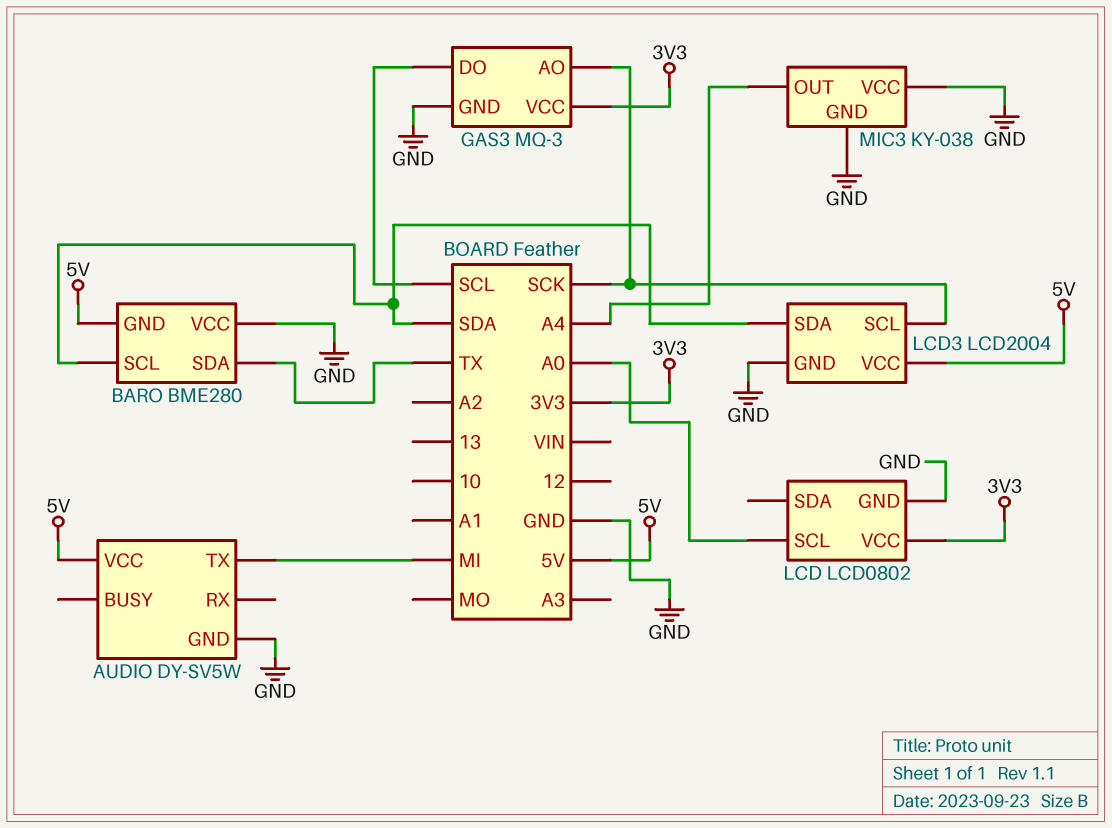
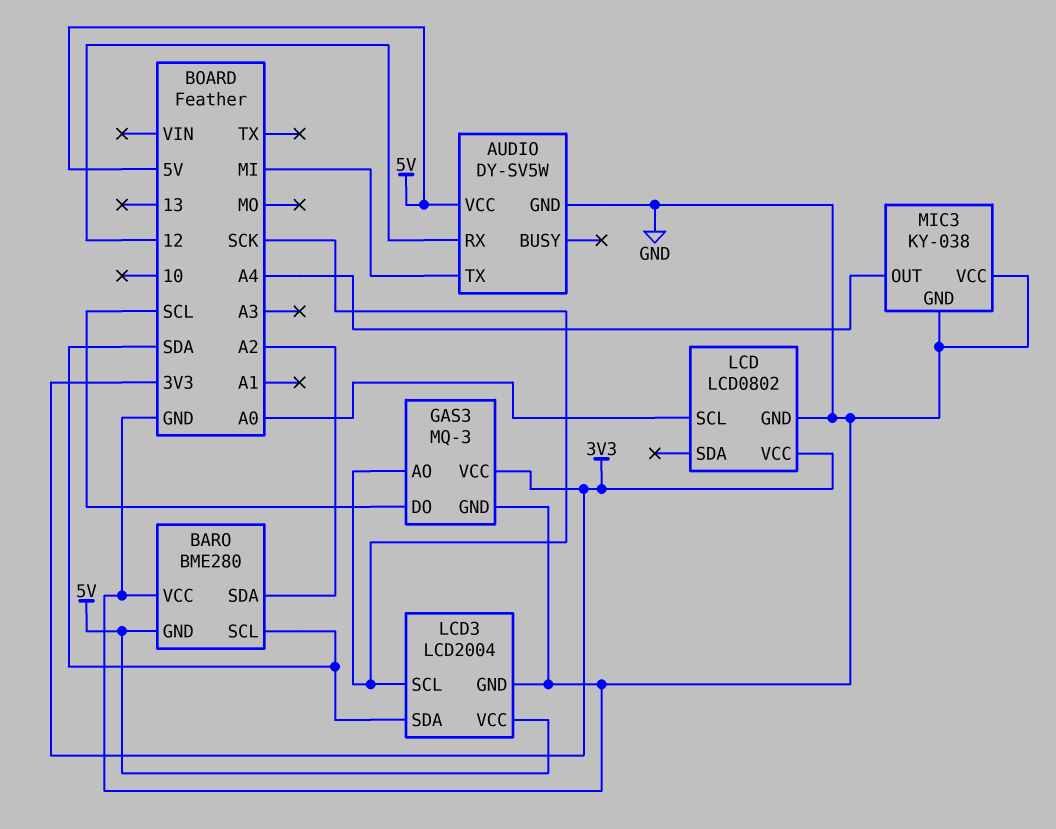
AUDIO pin RX: none -> 12
BARO pin SDA: TX -> A2

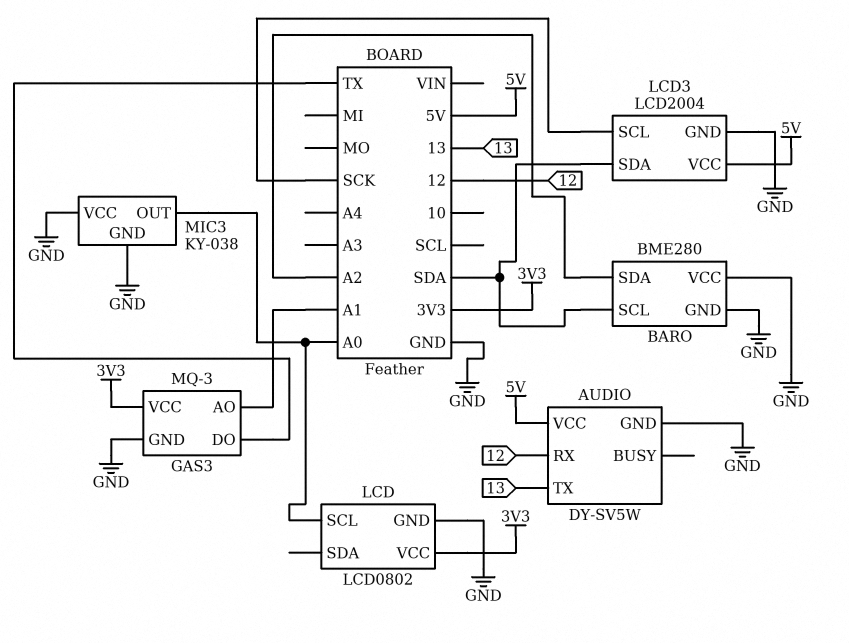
AUDIO pin TX: MI -> 13
BARO pin GND: 5V -> GND
GAS3 pin AO: SCK -> A1
GAS3 pin DO: SCL -> TX
MIC3 pin OUT: A4 -> A0

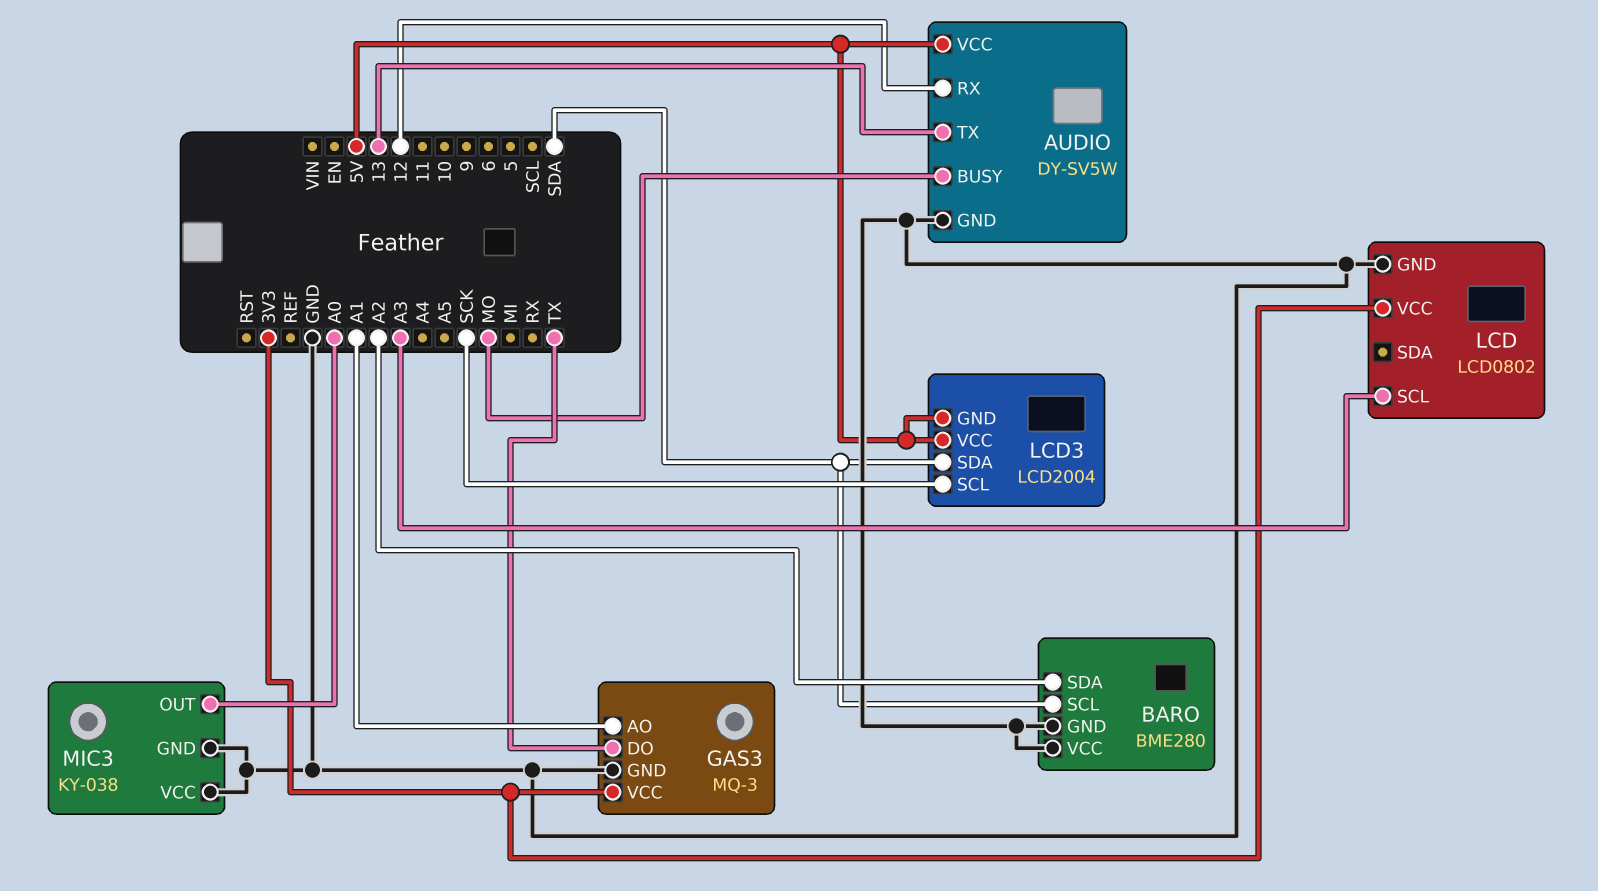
AUDIO pin BUSY: none -> MO
LCD pin SCL: A0 -> A3
LCD3 pin GND: GND -> 5V

